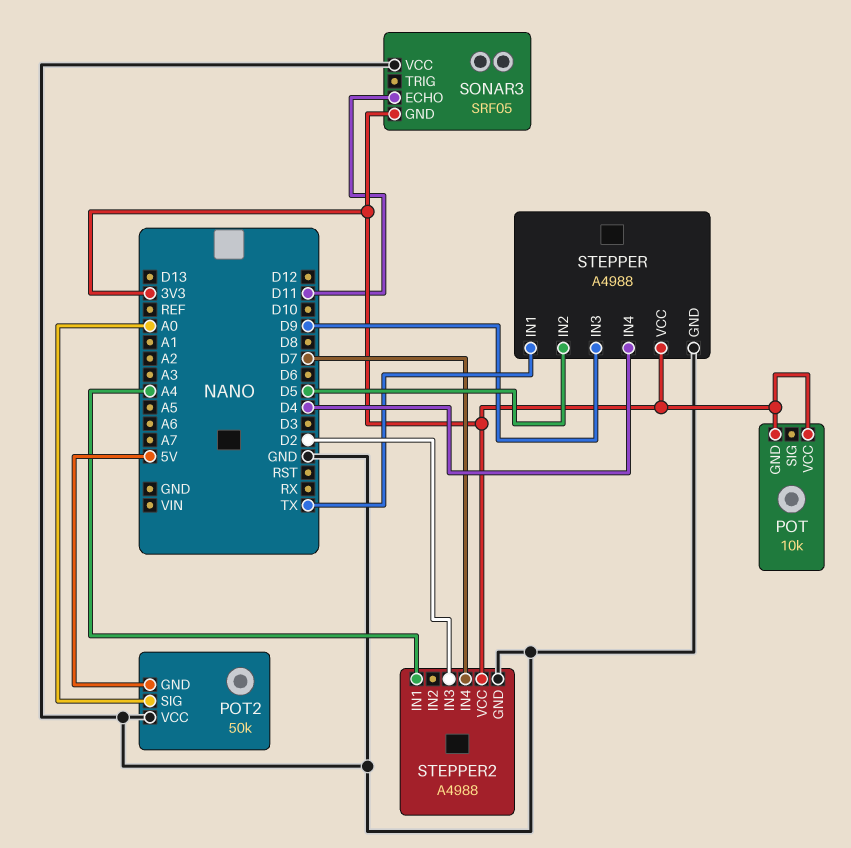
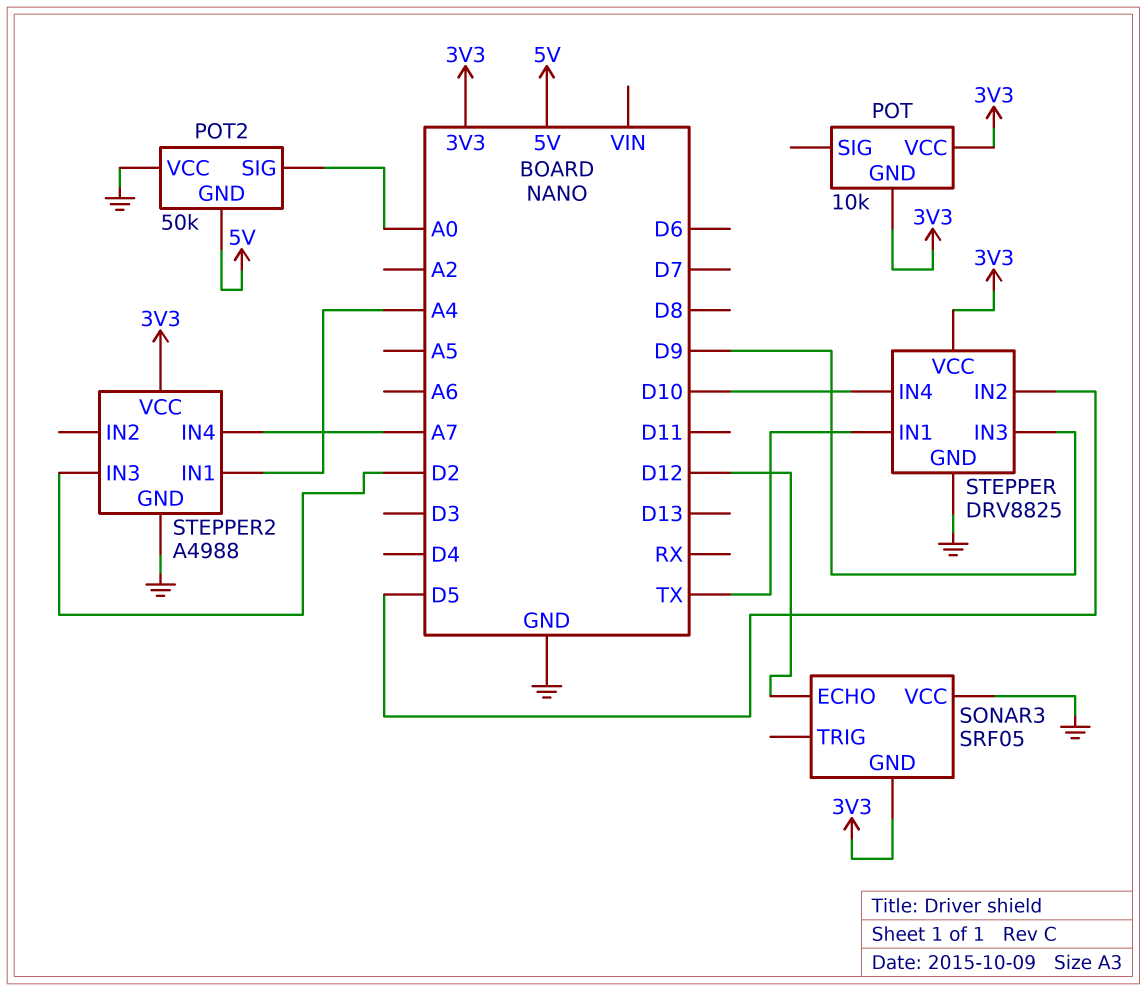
SONAR3 pin ECHO: D11 -> D12
STEPPER: A4988 -> DRV8825
STEPPER pin IN4: D4 -> D10
STEPPER2 pin IN4: D7 -> A7

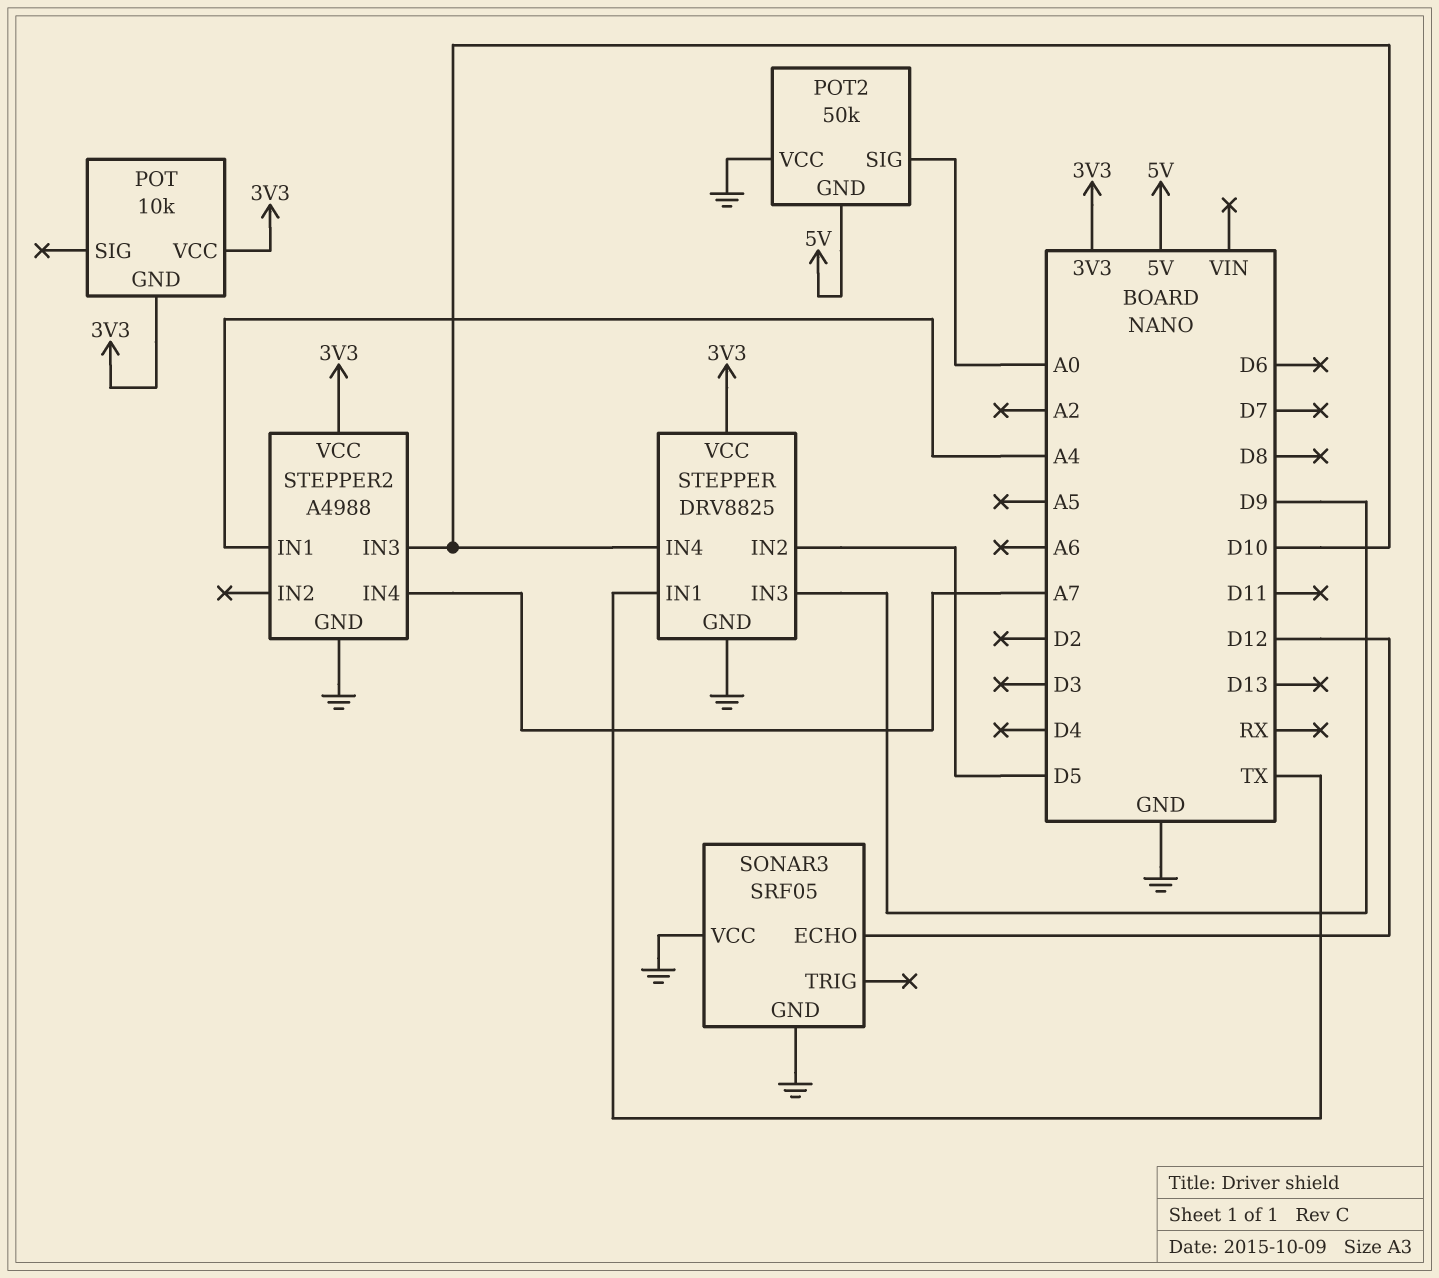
SONAR3 pin GND: 3V3 -> GND
STEPPER2 pin IN3: D2 -> D10

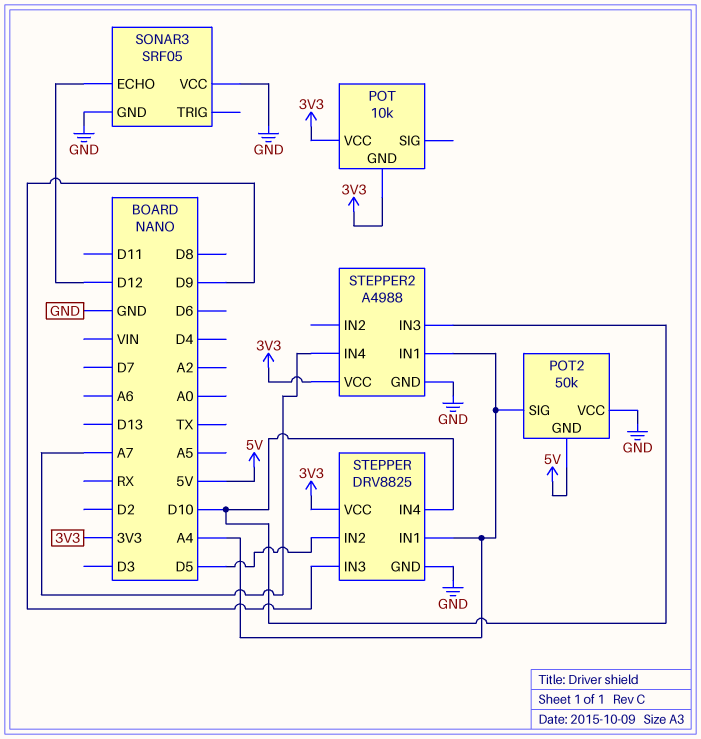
POT2 pin SIG: A0 -> A4
STEPPER pin IN1: TX -> A4

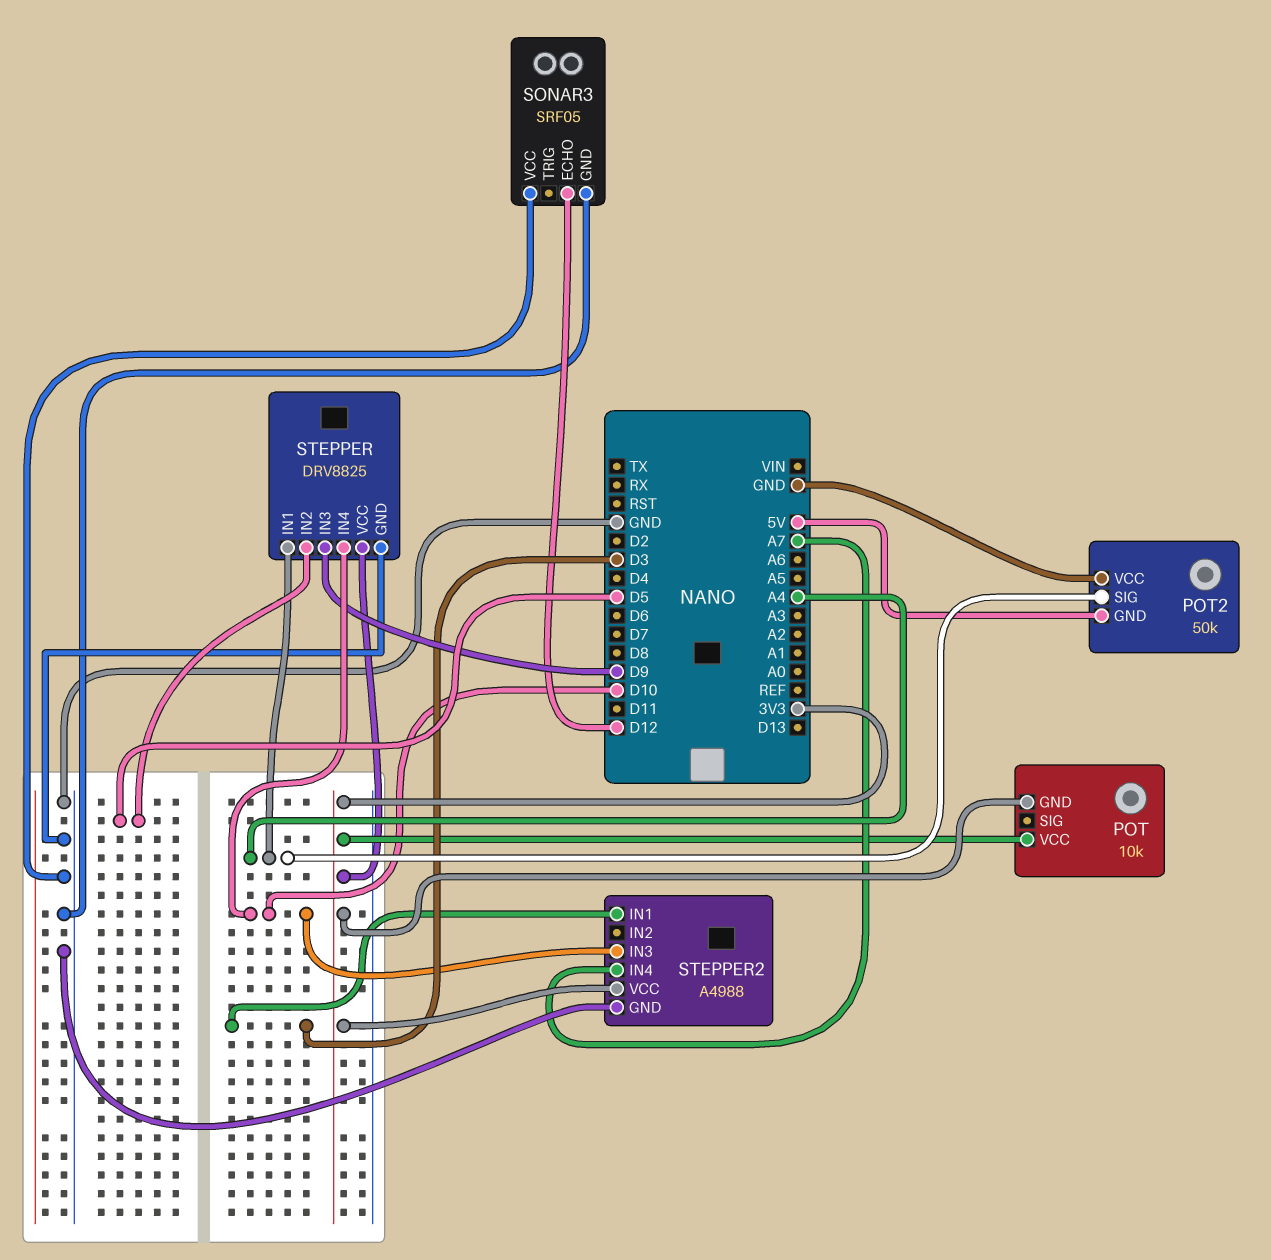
STEPPER2 pin IN1: A4 -> D3

